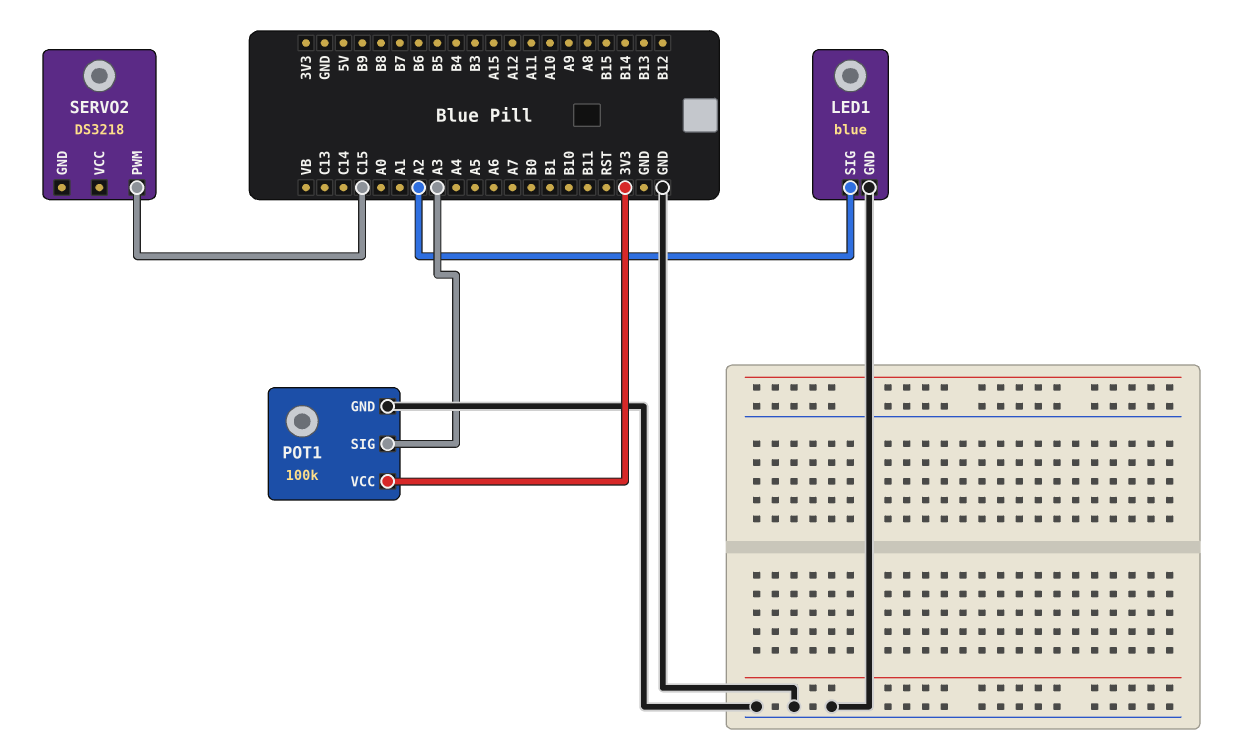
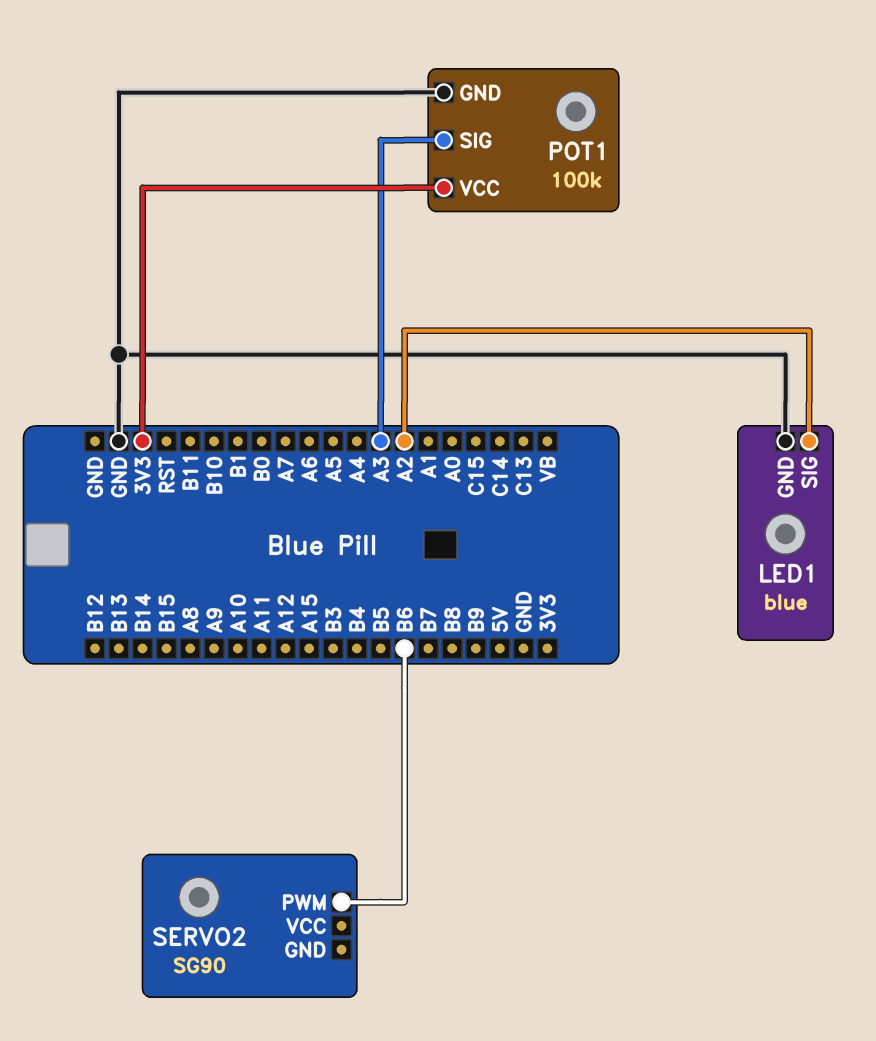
SERVO2: DS3218 -> SG90
SERVO2 pin PWM: C15 -> B6

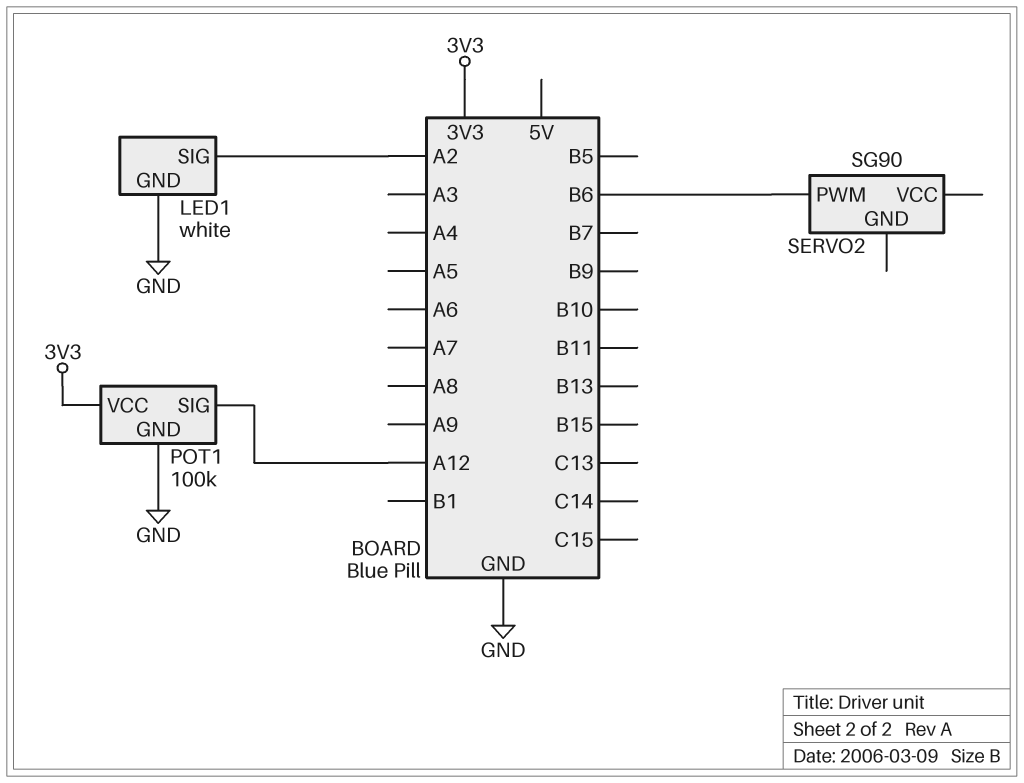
LED1: blue -> white
POT1 pin SIG: A3 -> A12

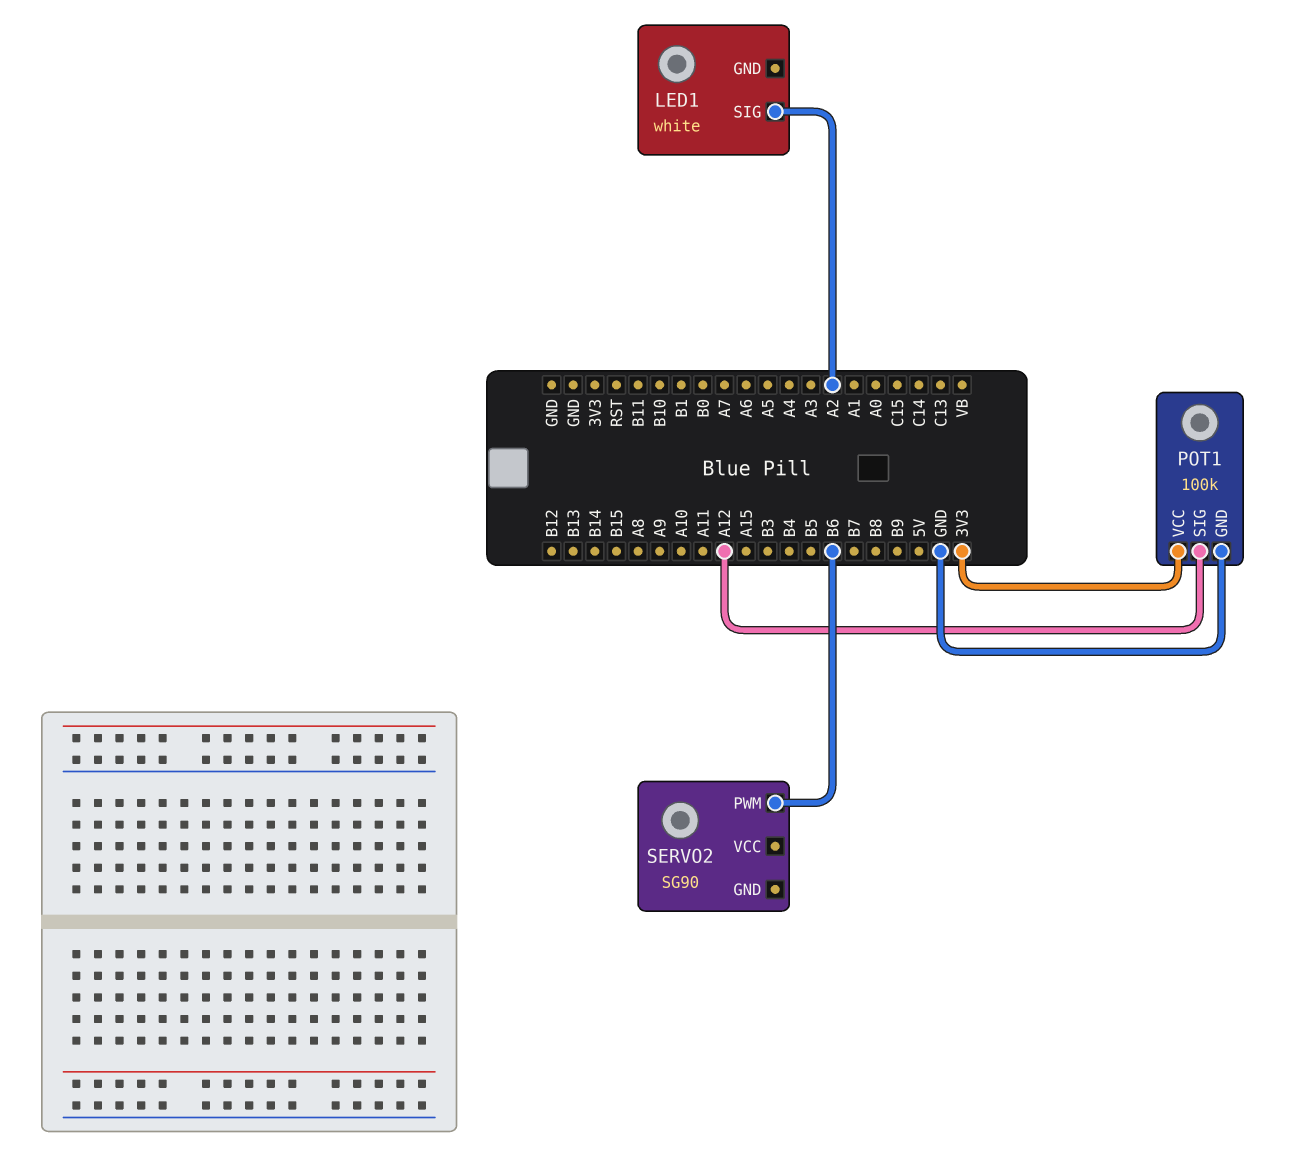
LED1 pin GND: GND -> none

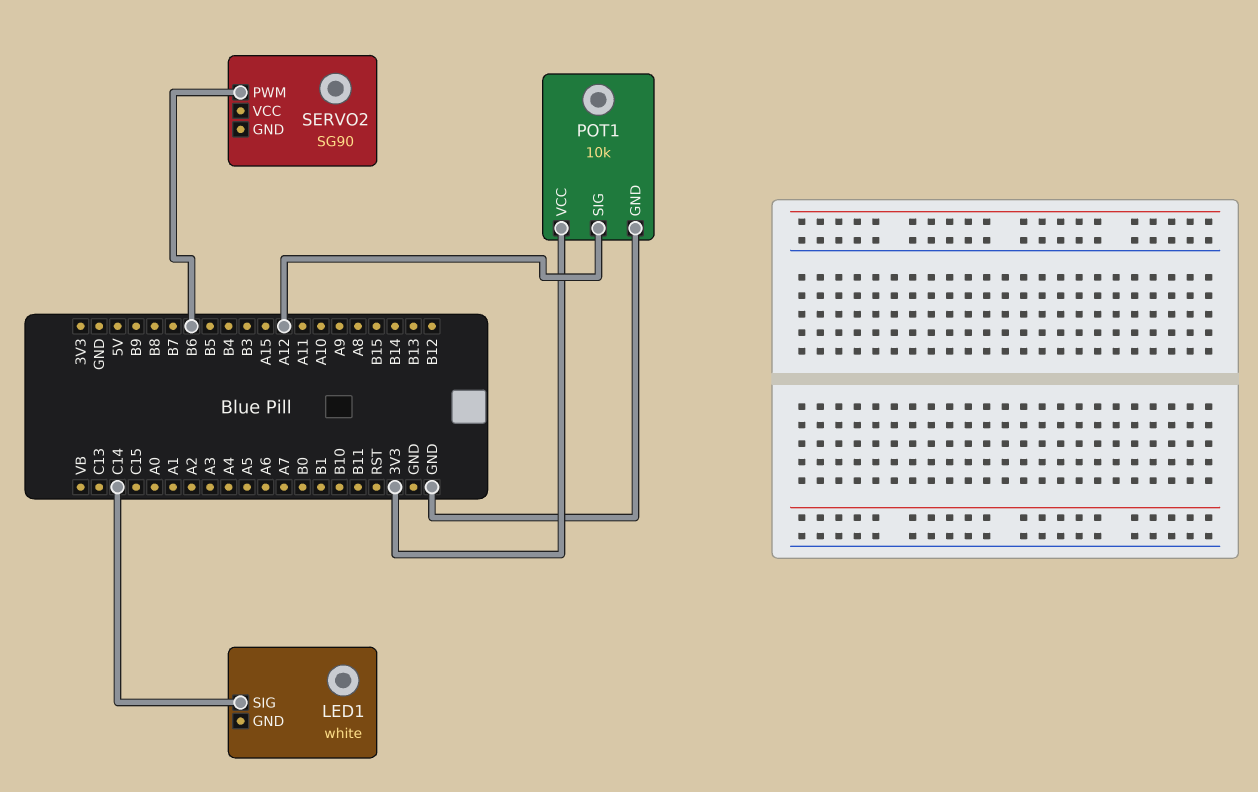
LED1 pin SIG: A2 -> C14
POT1: 100k -> 10k

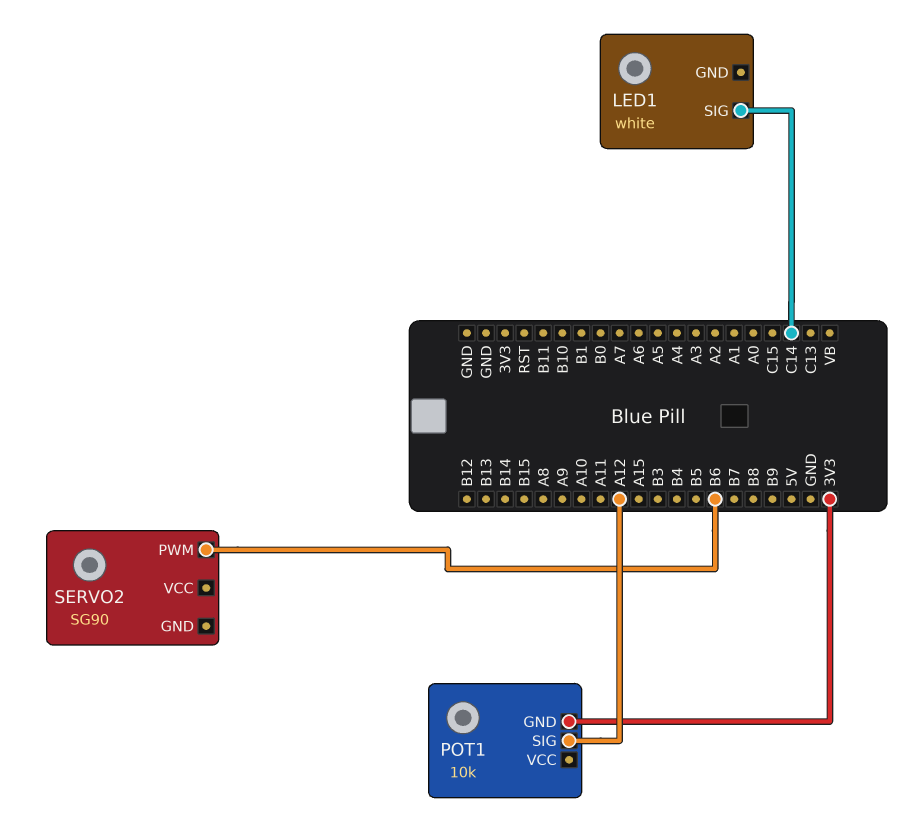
POT1 pin GND: GND -> 3V3
POT1 pin VCC: 3V3 -> none

